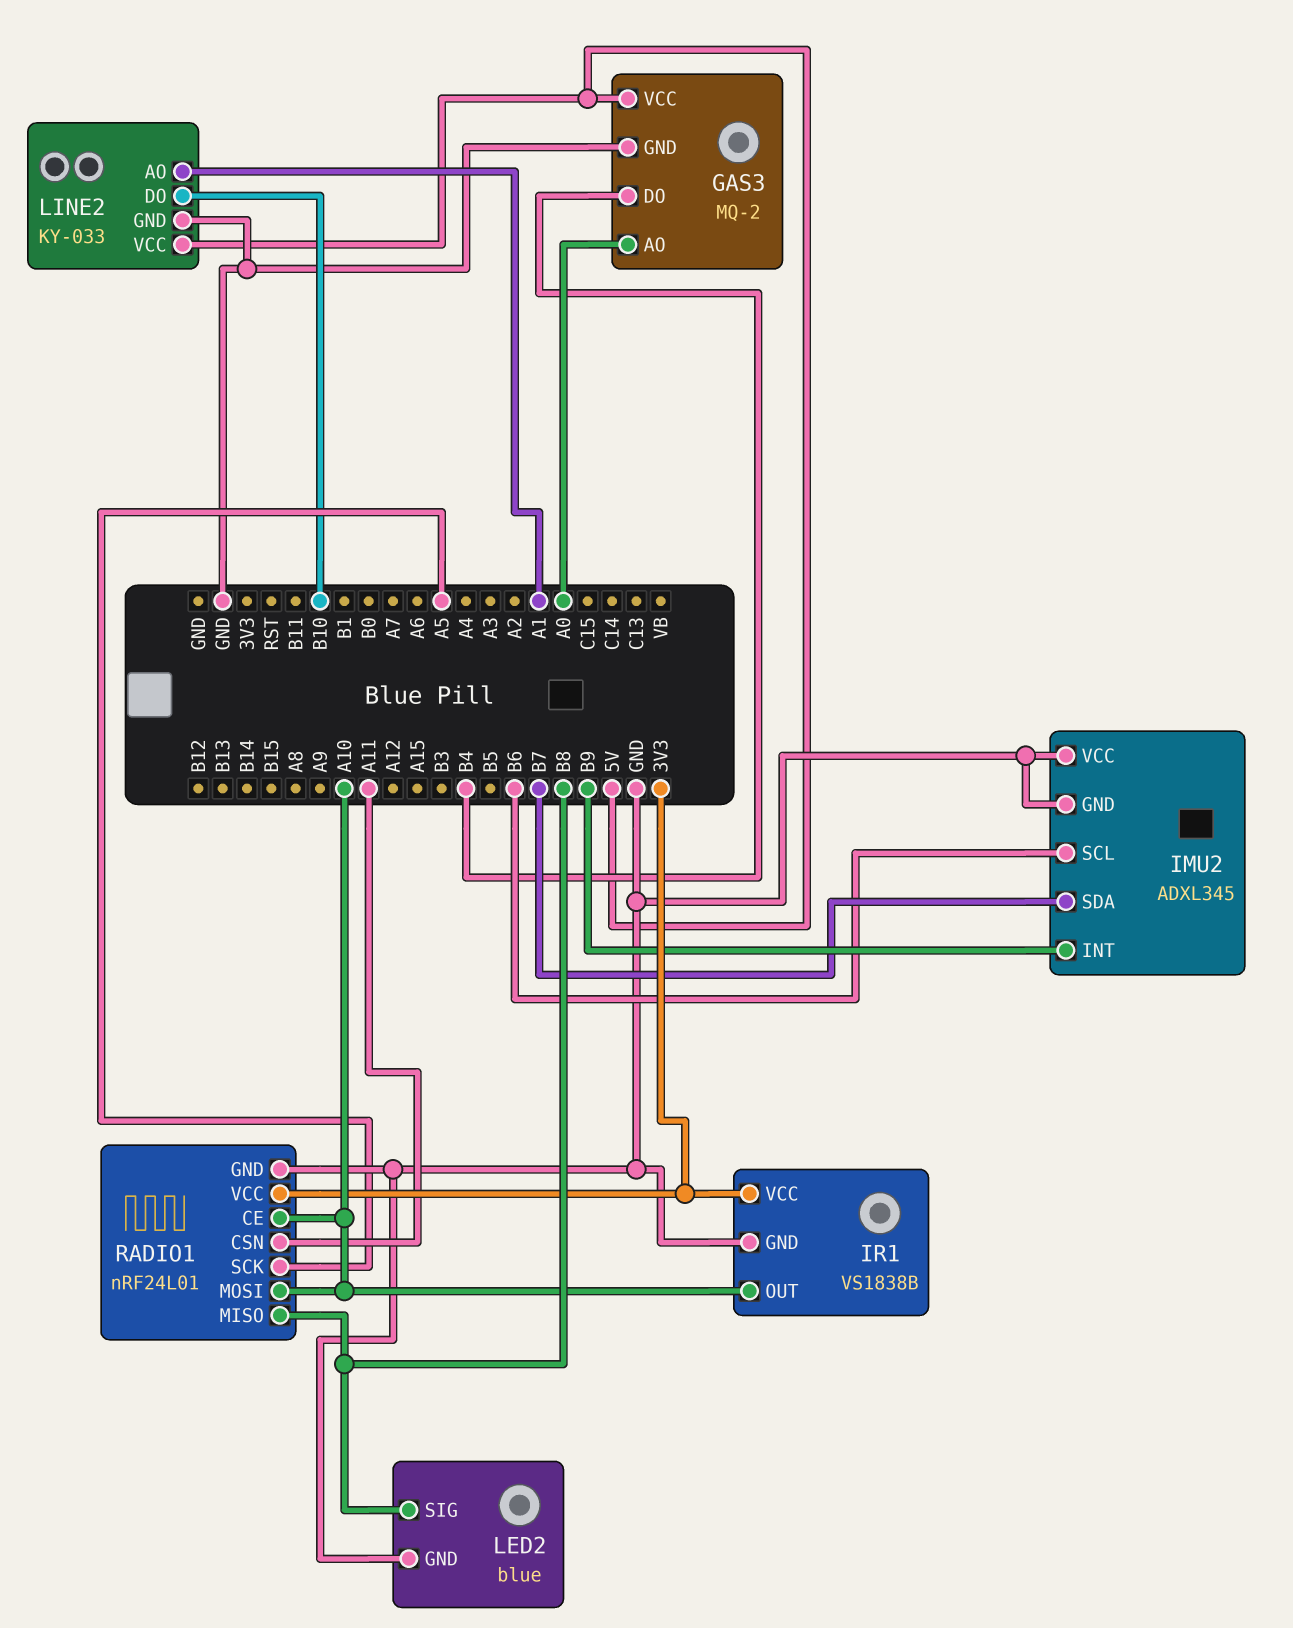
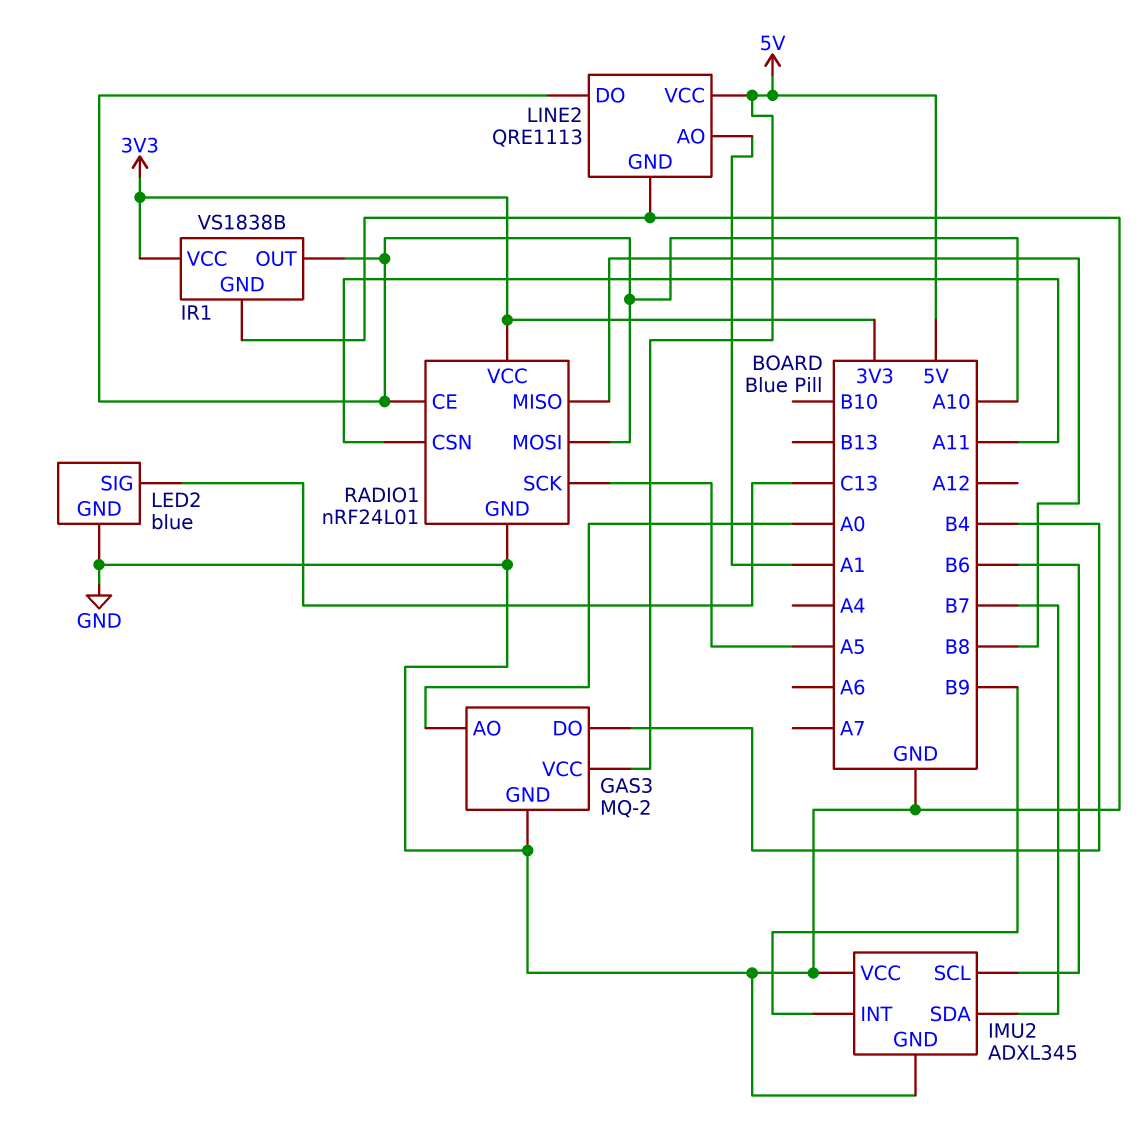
LED2 pin SIG: B8 -> C13
LINE2: KY-033 -> QRE1113
LINE2 pin DO: B10 -> A10

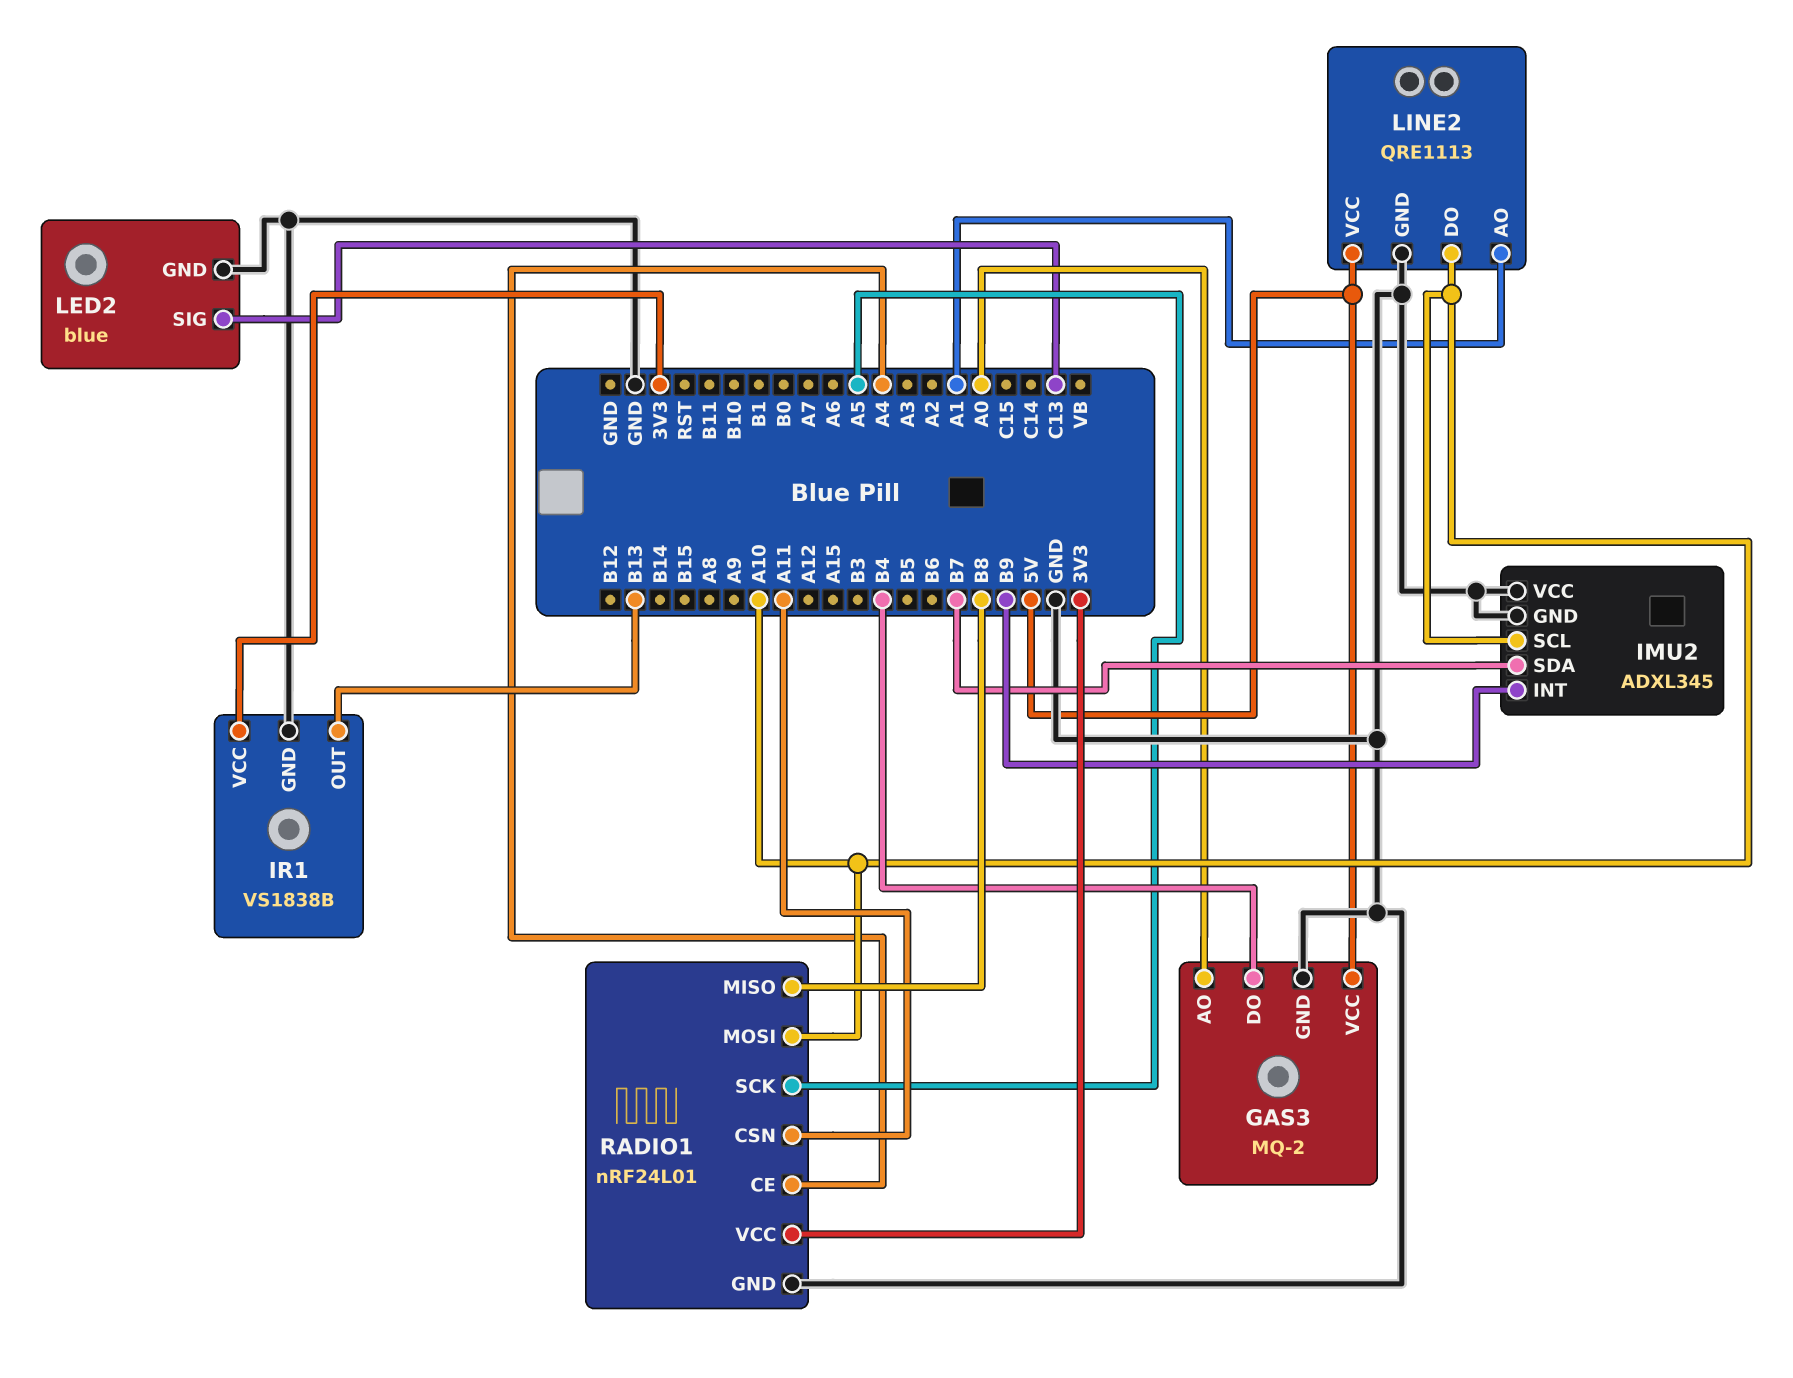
IMU2 pin SCL: B6 -> A10
IR1 pin OUT: A10 -> B13
RADIO1 pin CE: A10 -> A4

